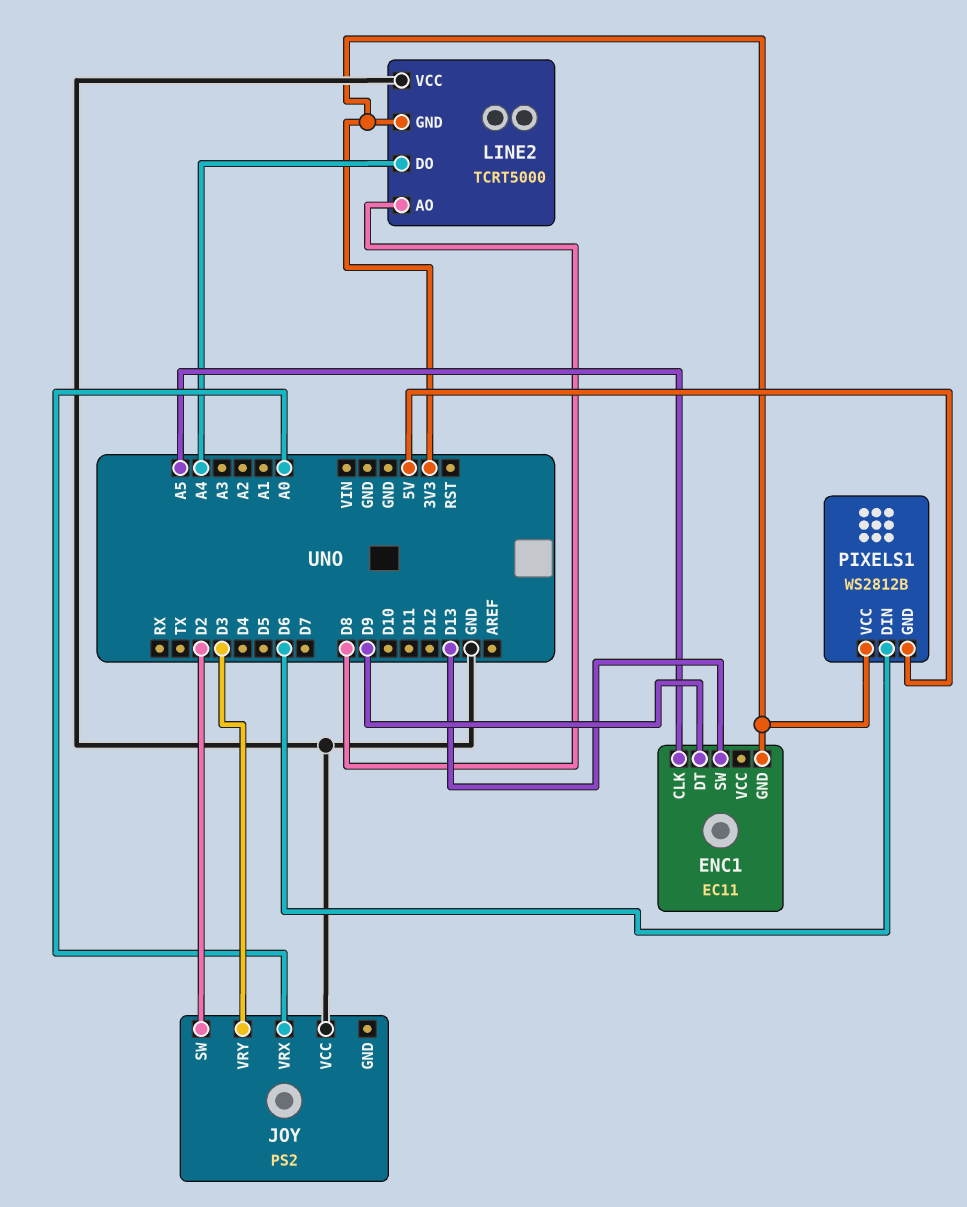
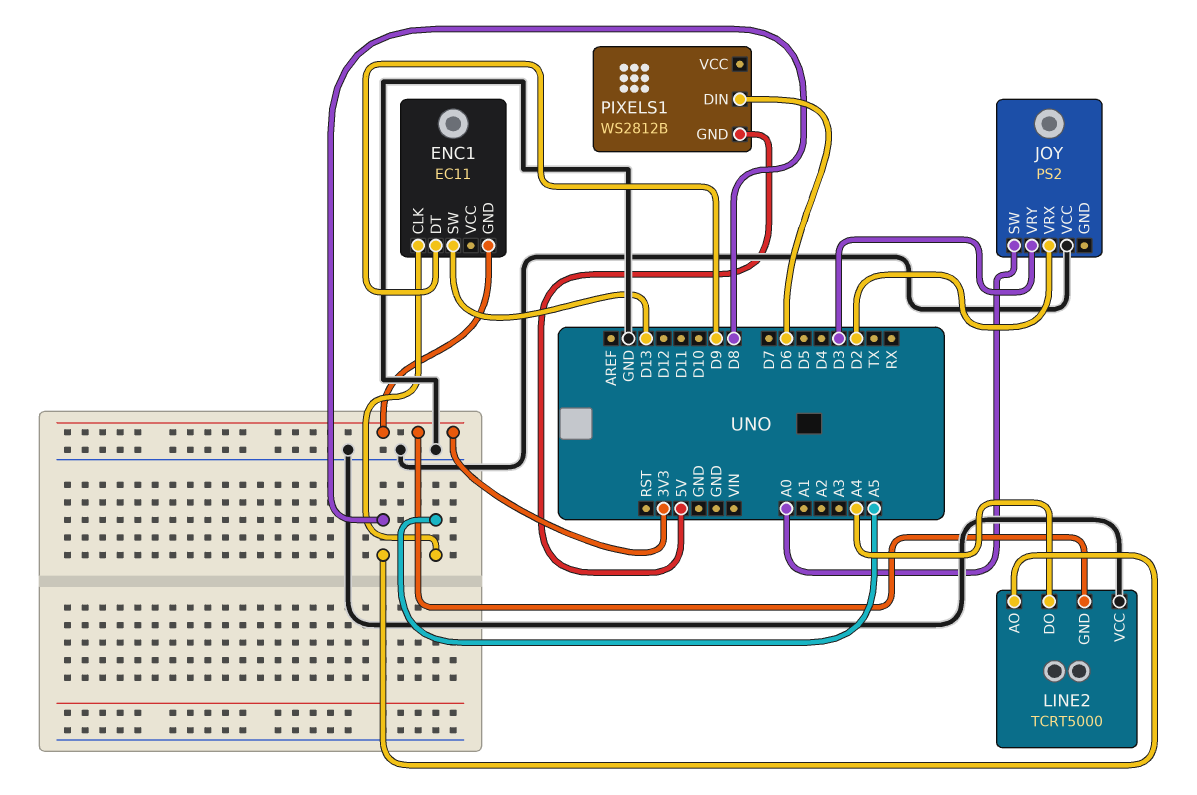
JOY pin SW: D2 -> A0
JOY pin VRX: A0 -> D2
PIXELS1 pin VCC: 3V3 -> none

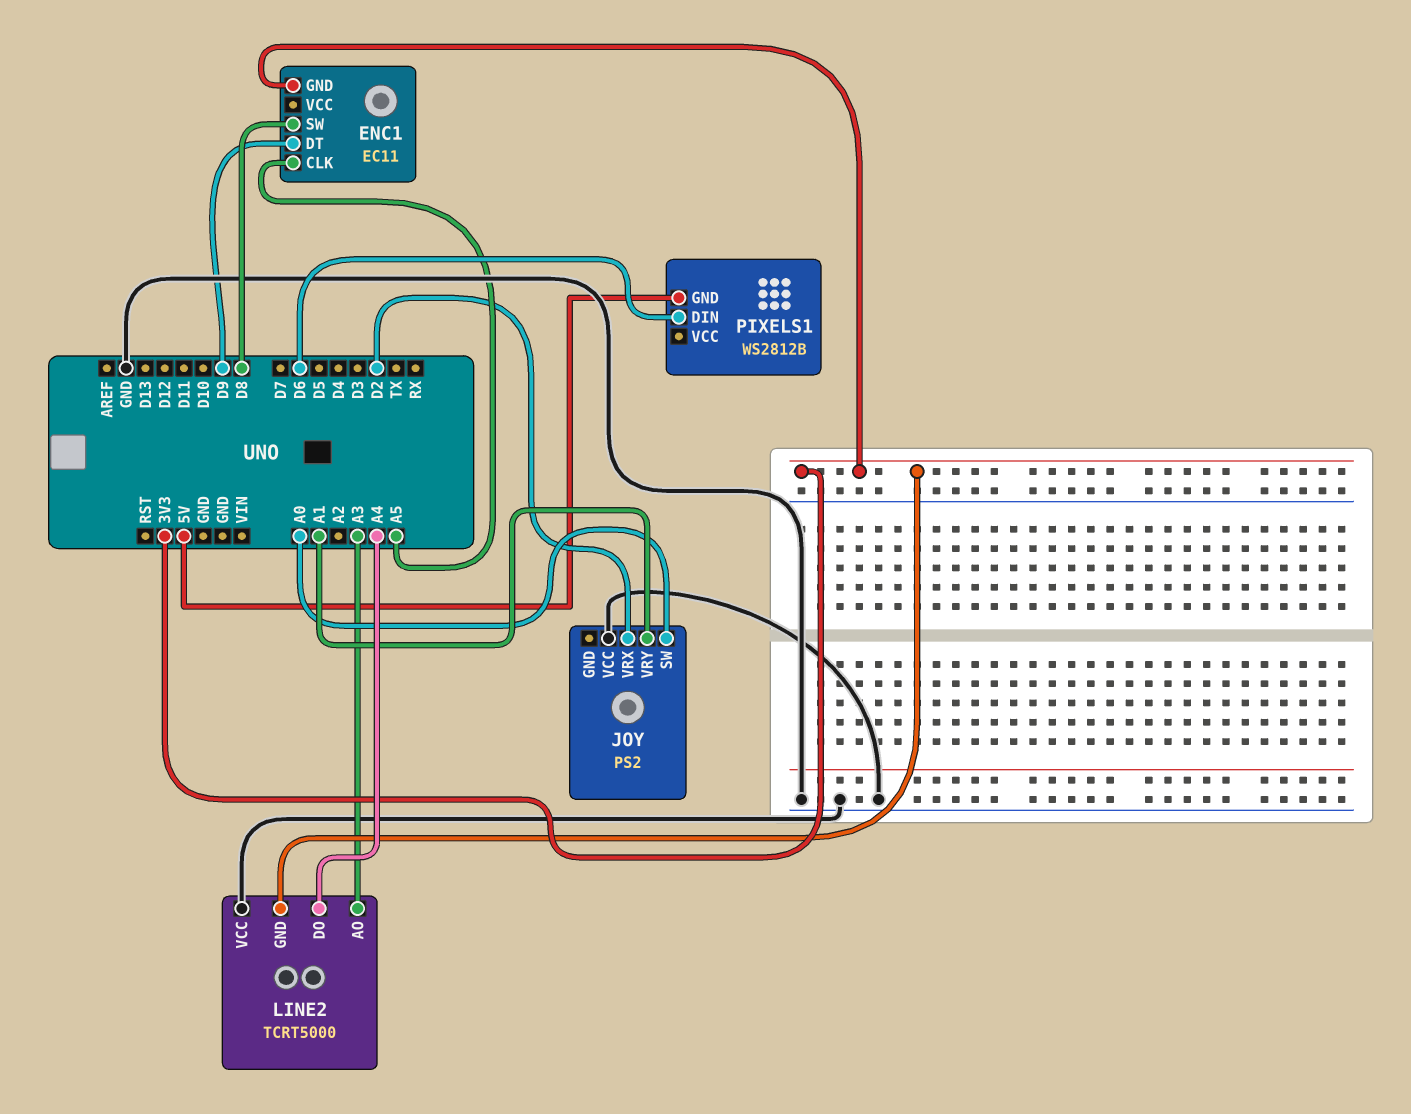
ENC1 pin SW: D13 -> D8
JOY pin VRY: D3 -> A1
LINE2 pin AO: D8 -> A3

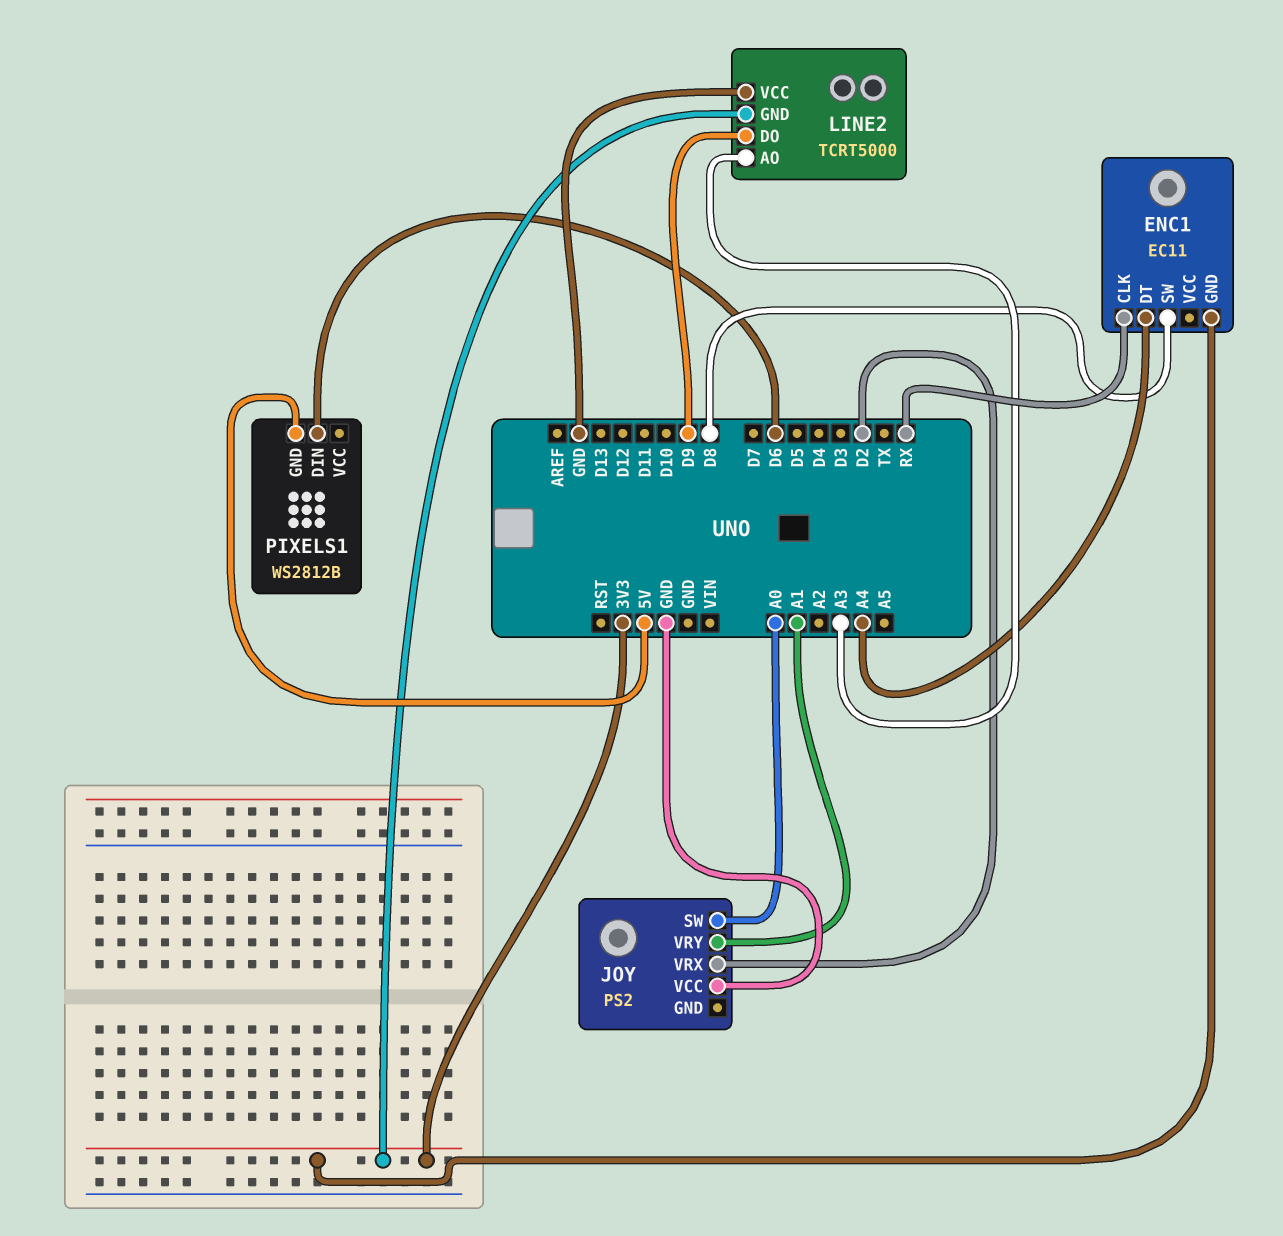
ENC1 pin CLK: A5 -> RX
ENC1 pin DT: D9 -> A4
LINE2 pin DO: A4 -> D9

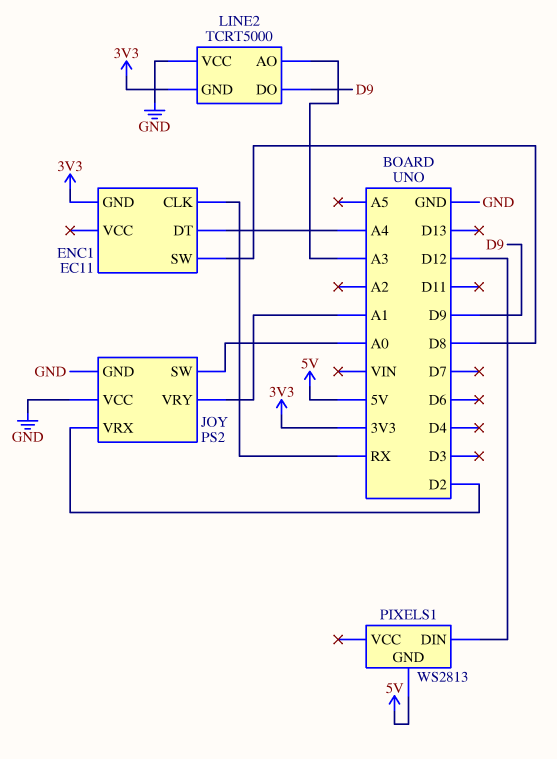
JOY pin GND: none -> GND
PIXELS1: WS2812B -> WS2813
PIXELS1 pin DIN: D6 -> D12

